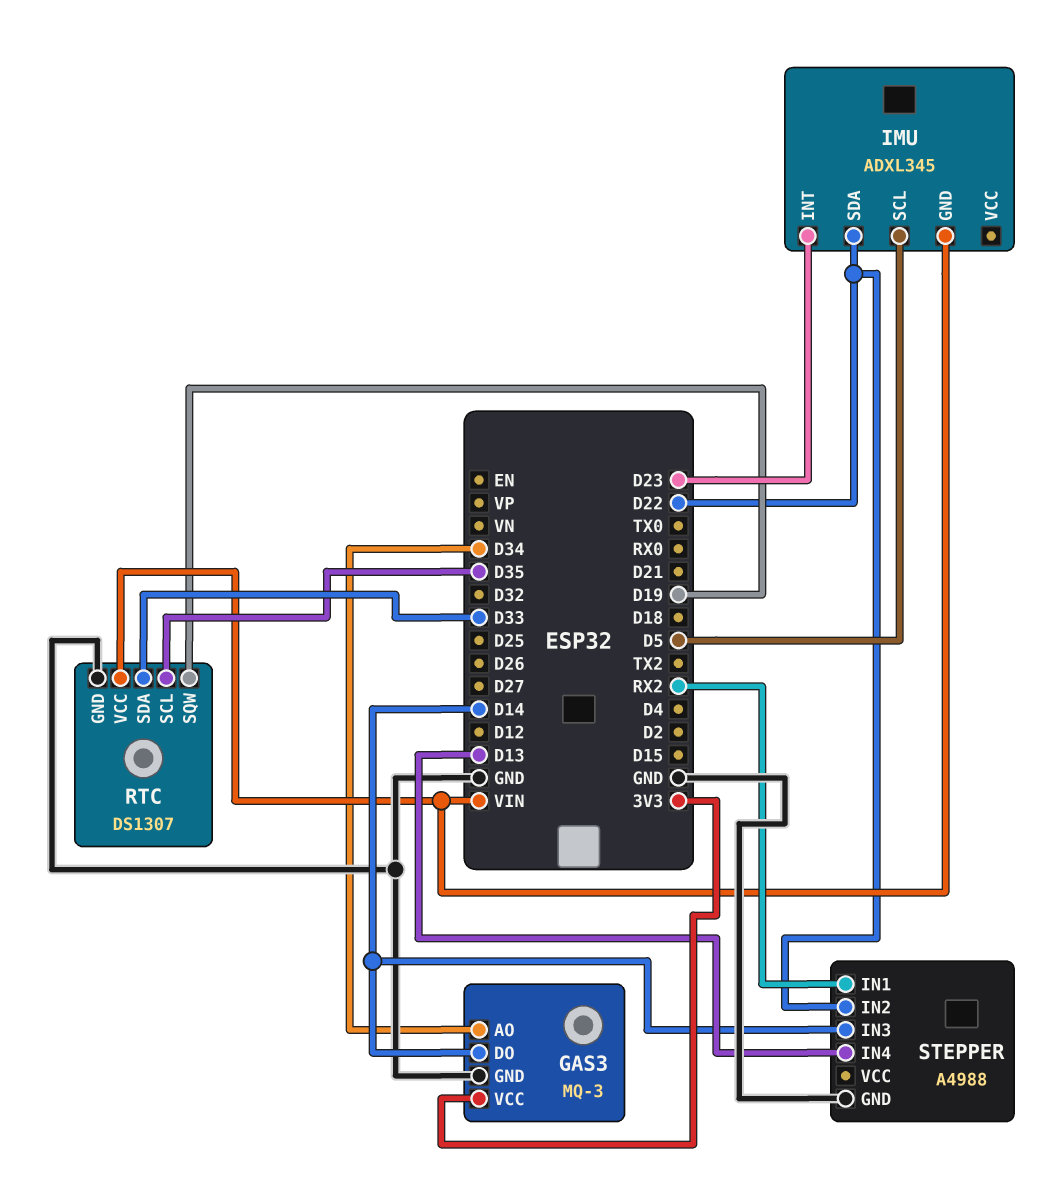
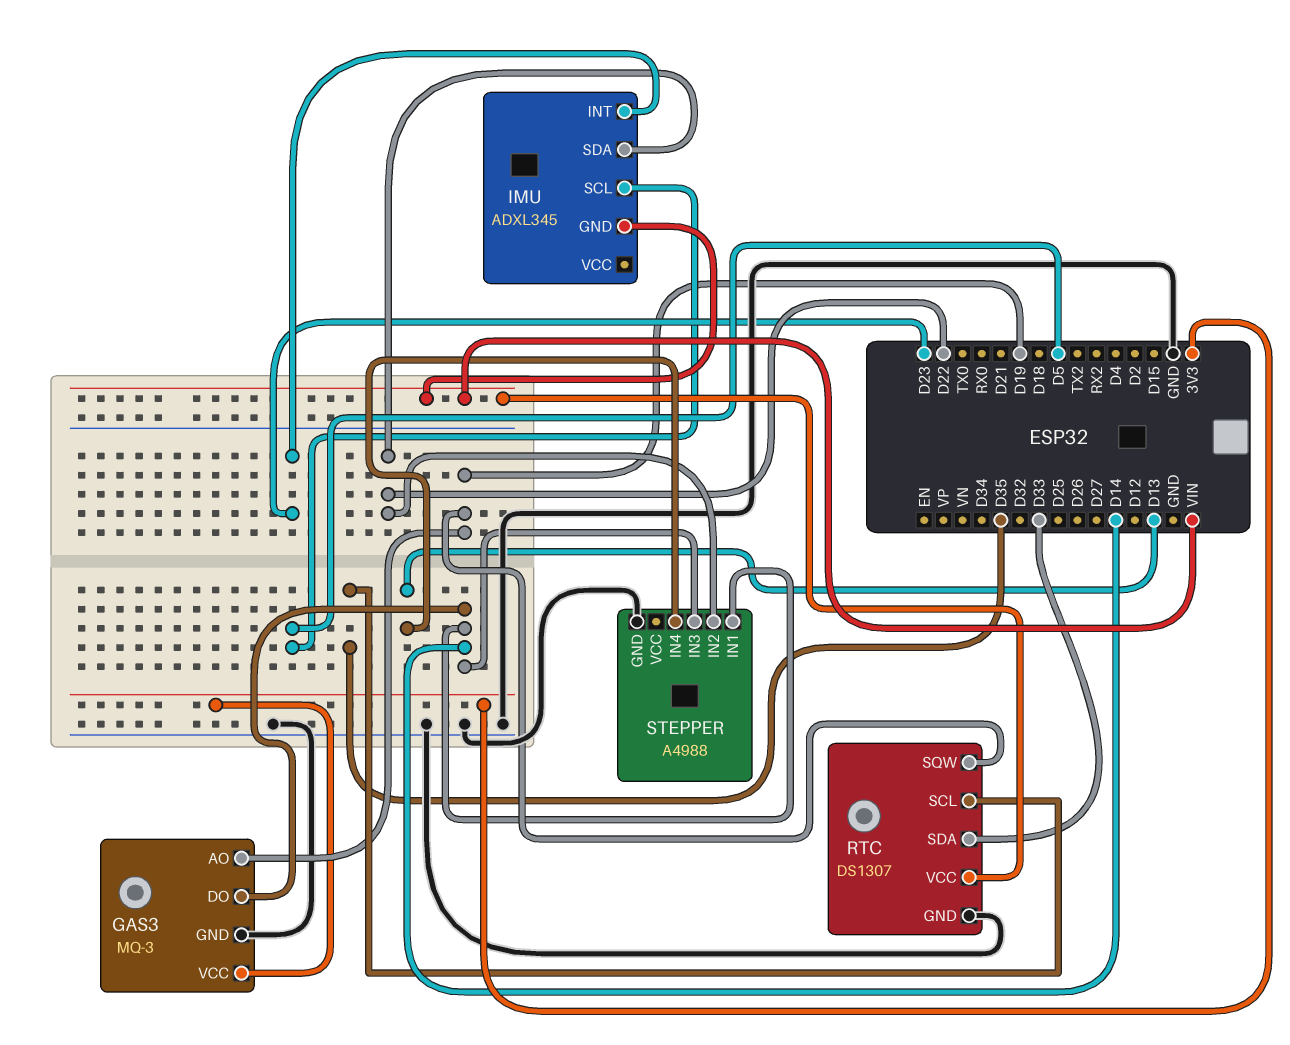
GAS3 pin AO: D34 -> D19
STEPPER pin IN1: RX2 -> D14

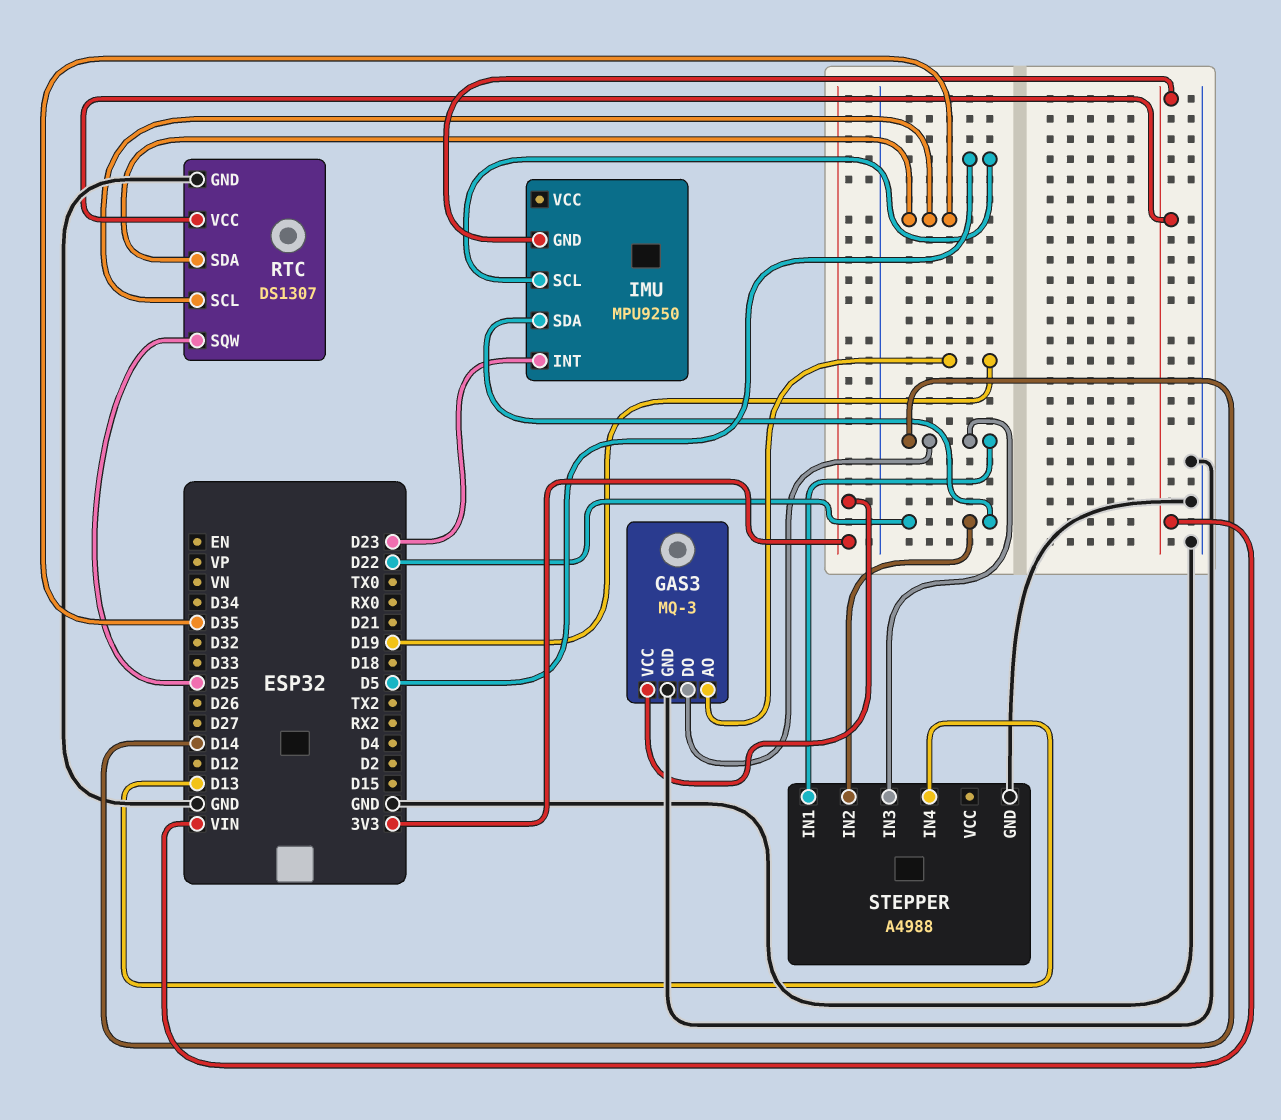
IMU: ADXL345 -> MPU9250
RTC pin SDA: D33 -> D35
RTC pin SQW: D19 -> D25

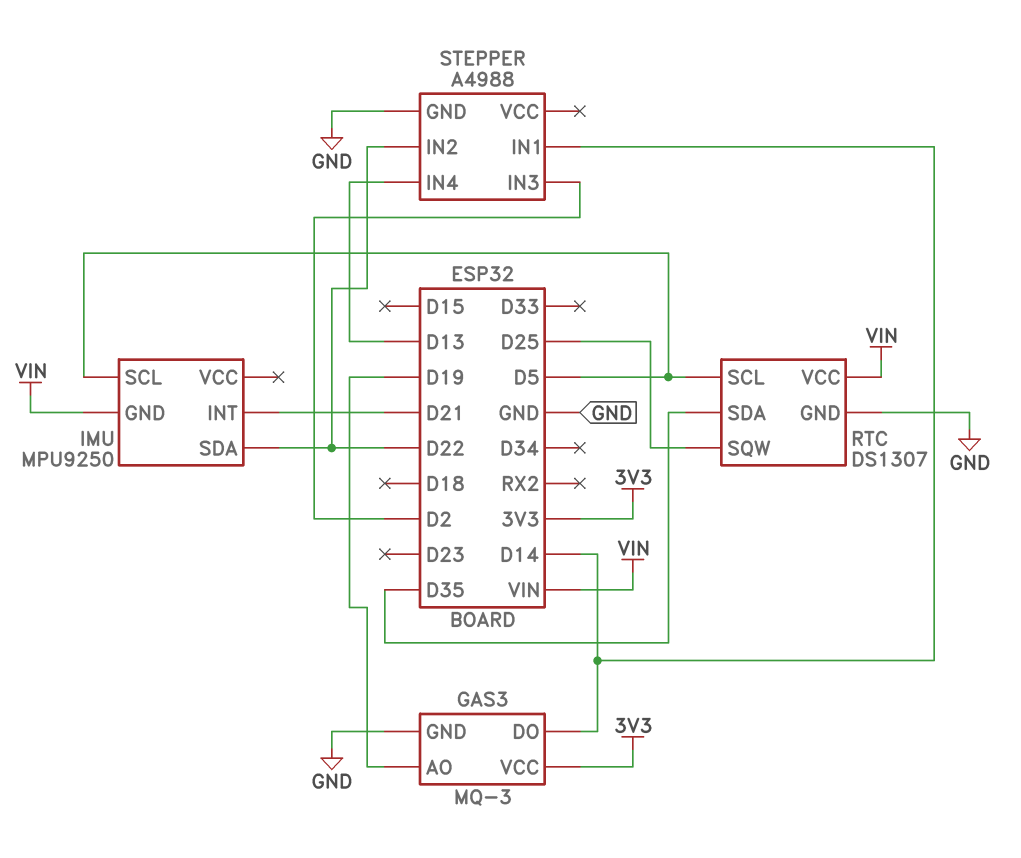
IMU pin INT: D23 -> D21
RTC pin SCL: D35 -> D5
STEPPER pin IN3: D14 -> D2

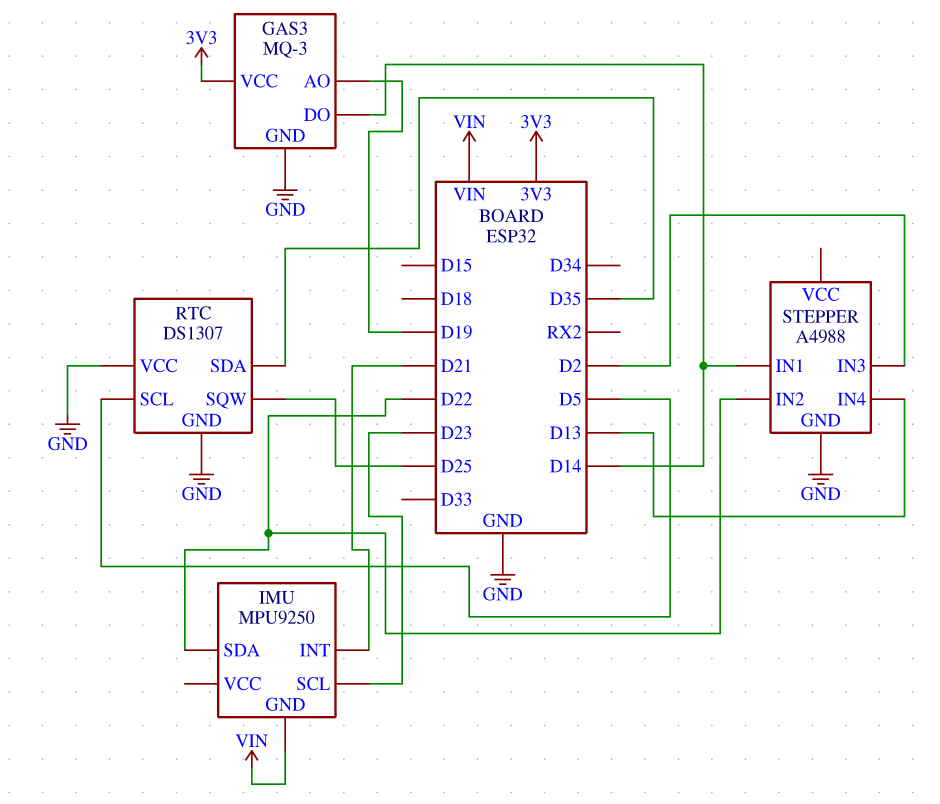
IMU pin SCL: D5 -> D23
RTC pin VCC: VIN -> GND

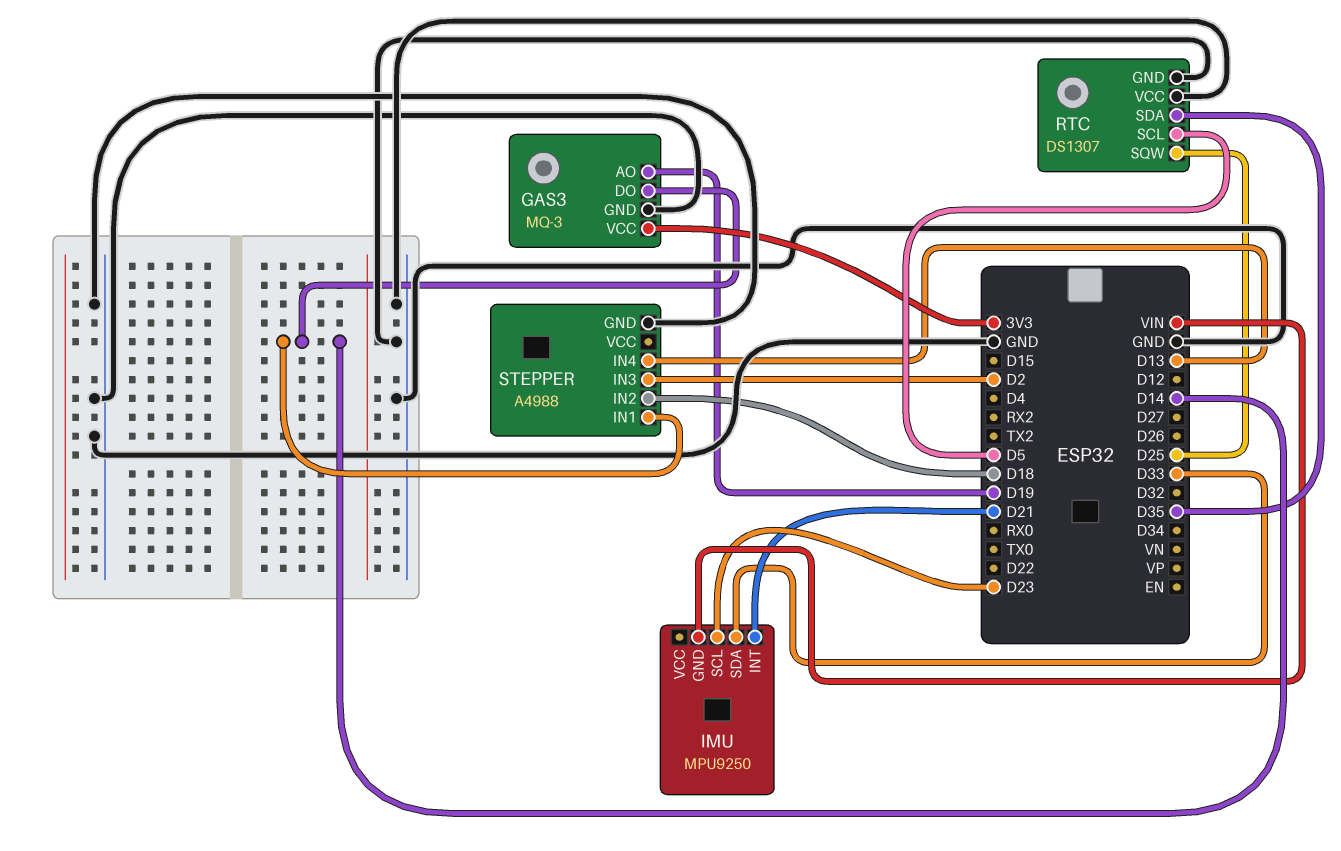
IMU pin SDA: D22 -> D33
STEPPER pin IN2: D22 -> D18

